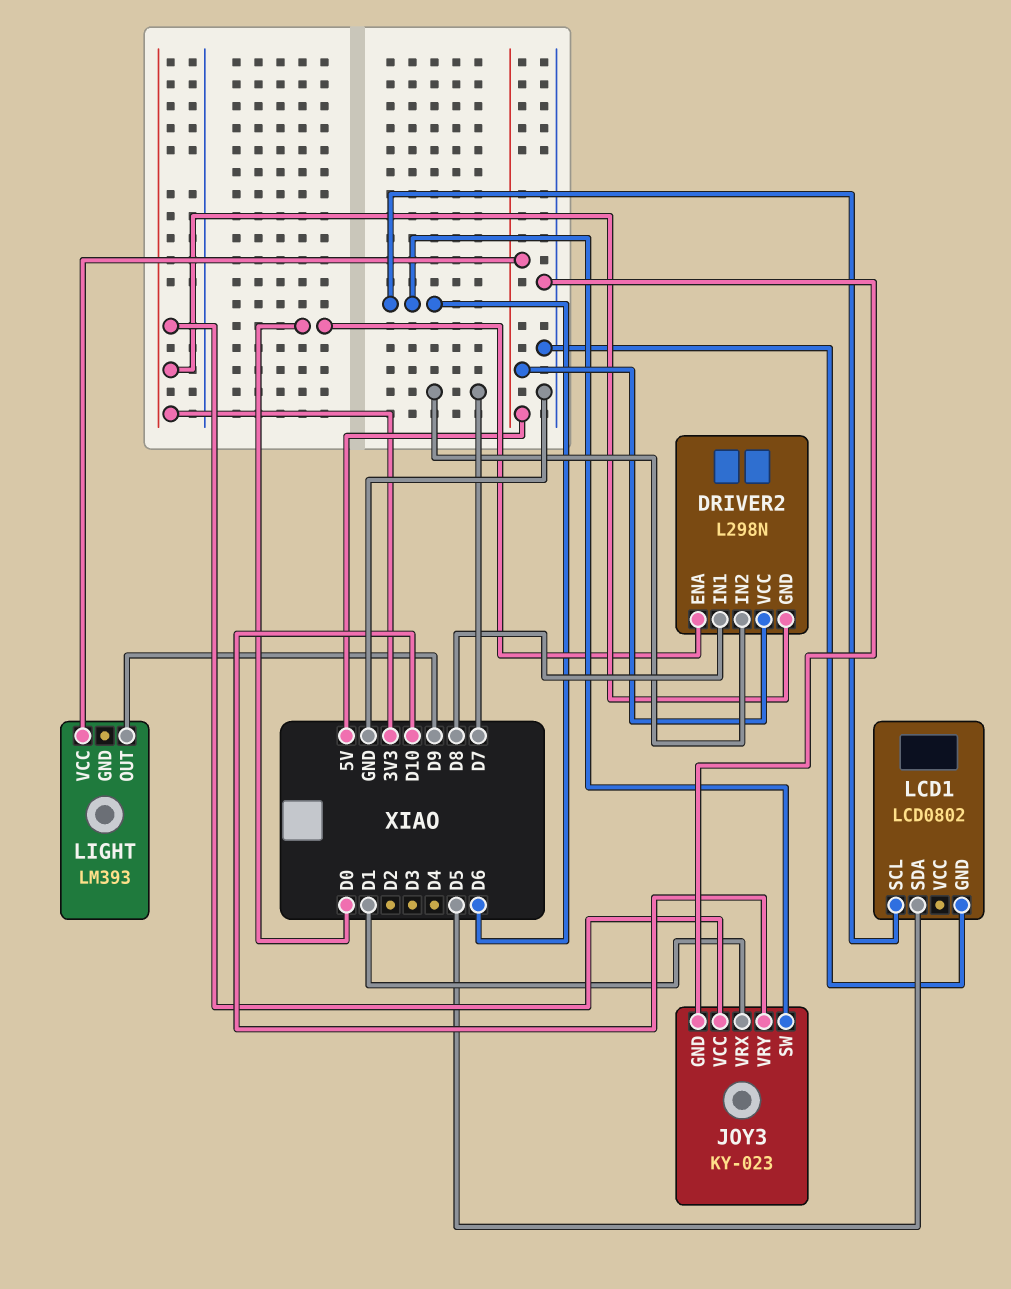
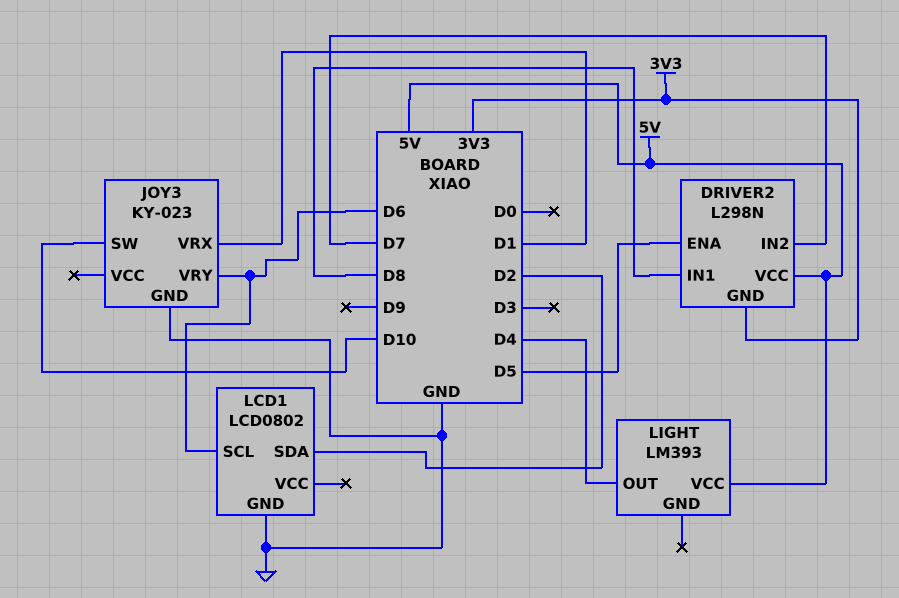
DRIVER2 pin ENA: D0 -> D5
JOY3 pin SW: D6 -> D10
JOY3 pin VCC: 3V3 -> none
JOY3 pin VRY: D10 -> D6
LCD1 pin SDA: D5 -> D2
LIGHT pin OUT: D9 -> D4

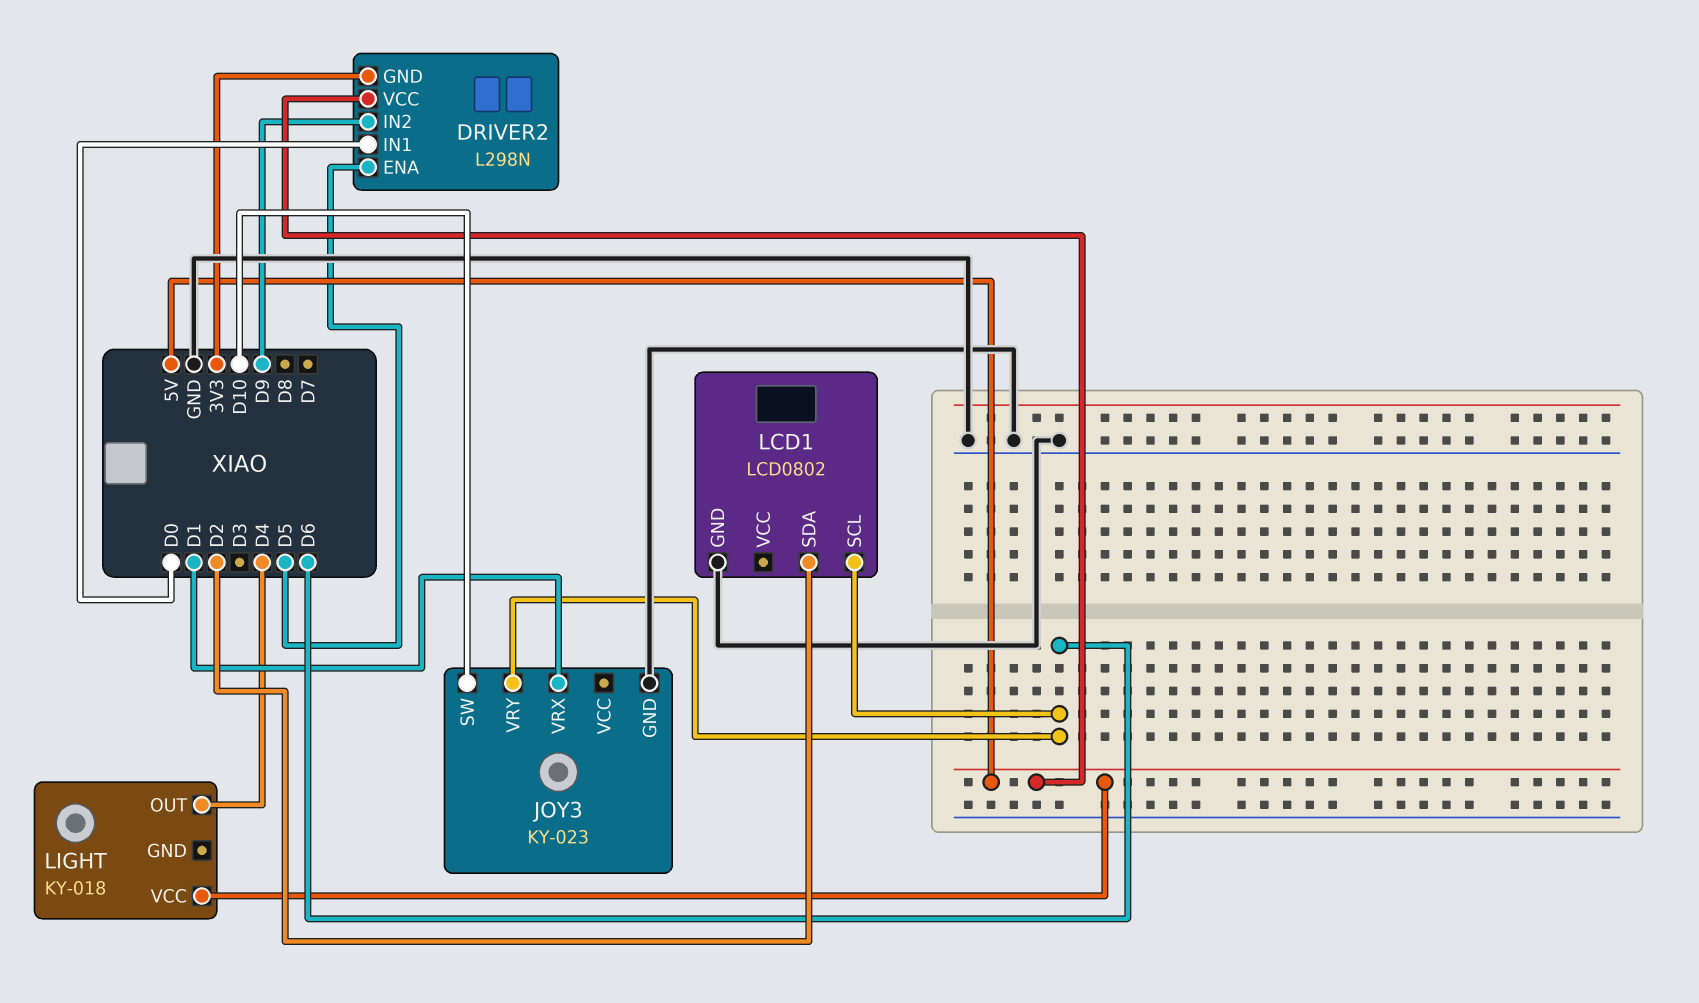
DRIVER2 pin IN1: D8 -> D0
DRIVER2 pin IN2: D7 -> D9
LIGHT: LM393 -> KY-018

